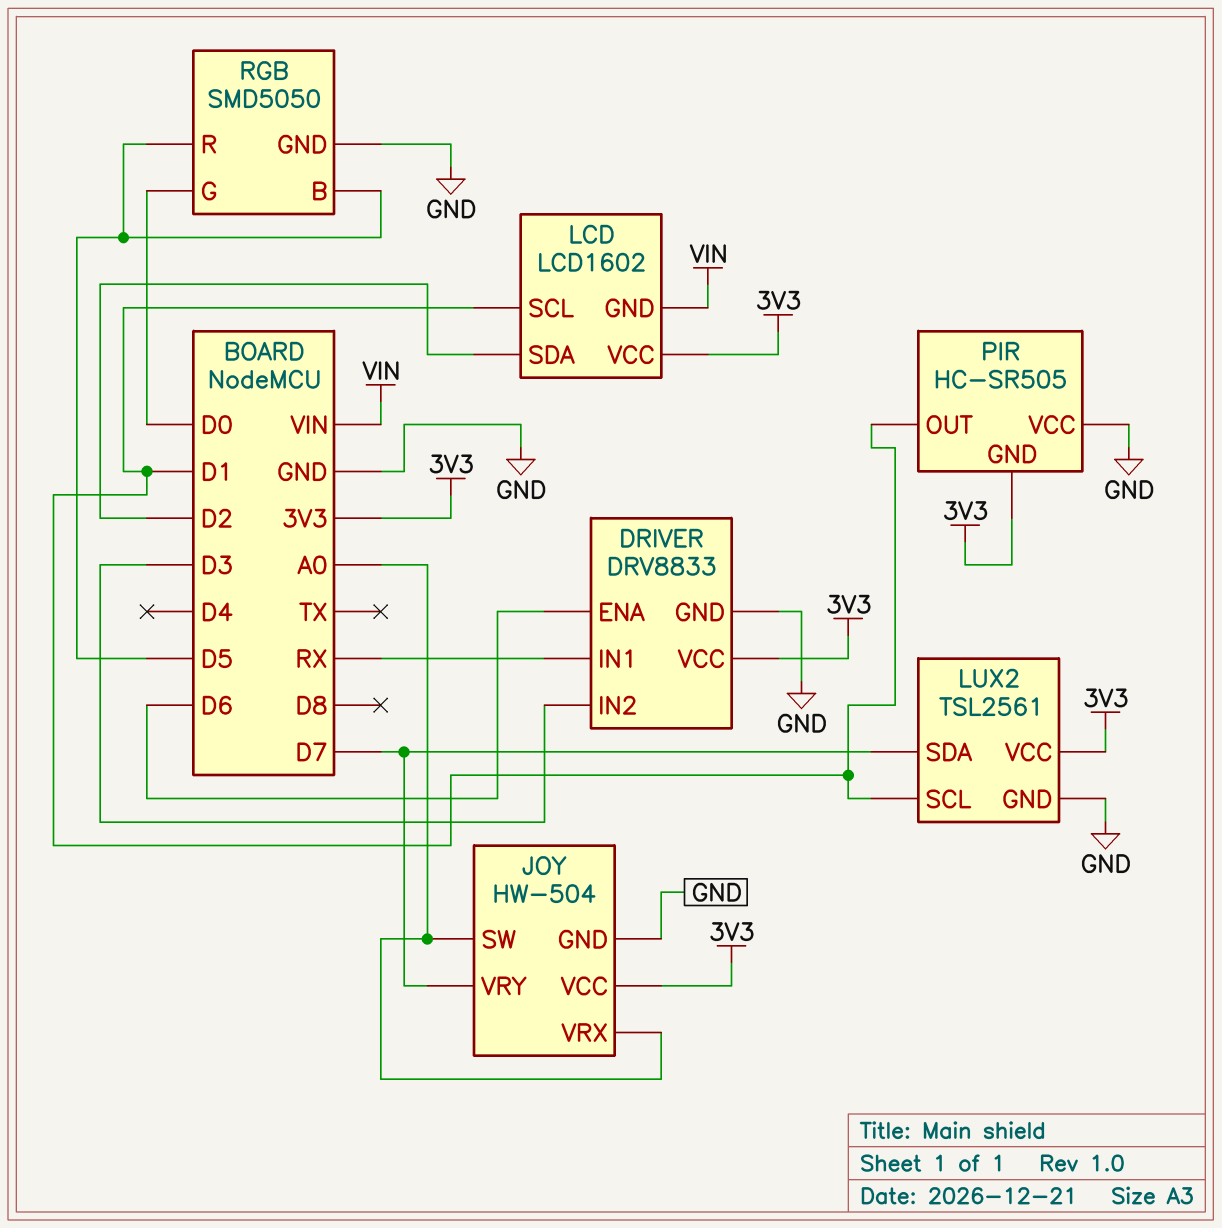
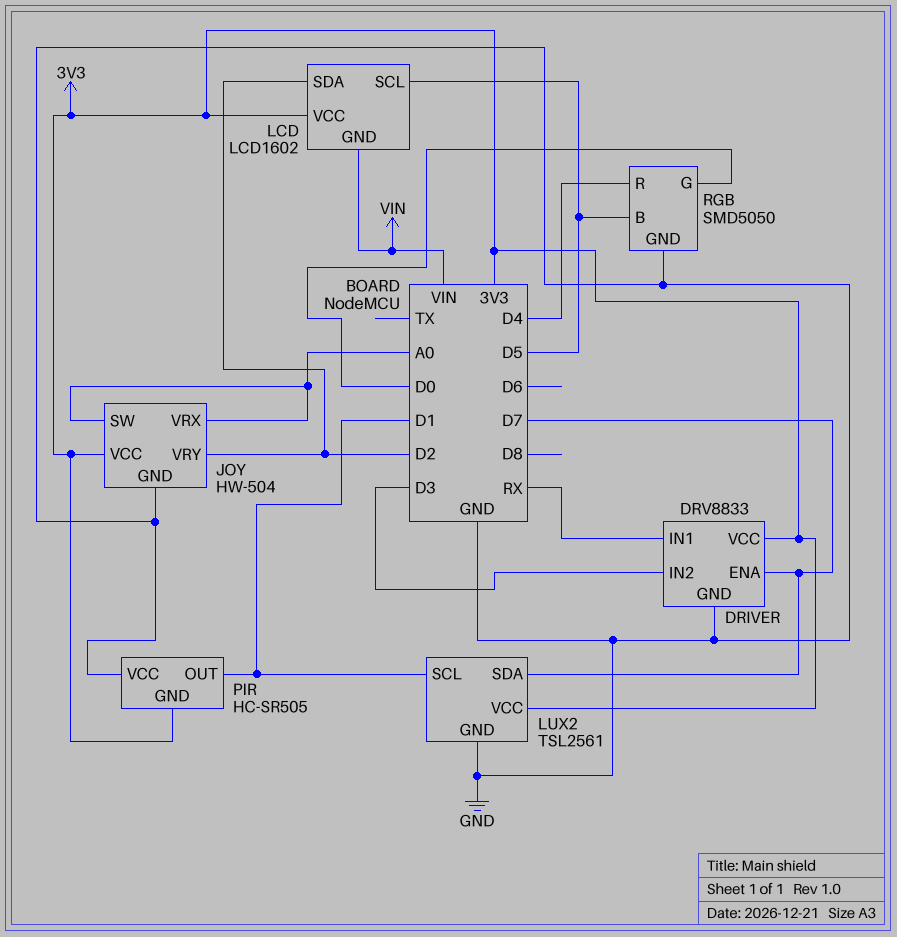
DRIVER pin ENA: D6 -> D7
JOY pin VRY: D7 -> D2
LCD pin SCL: D1 -> D5
RGB pin R: D5 -> D4

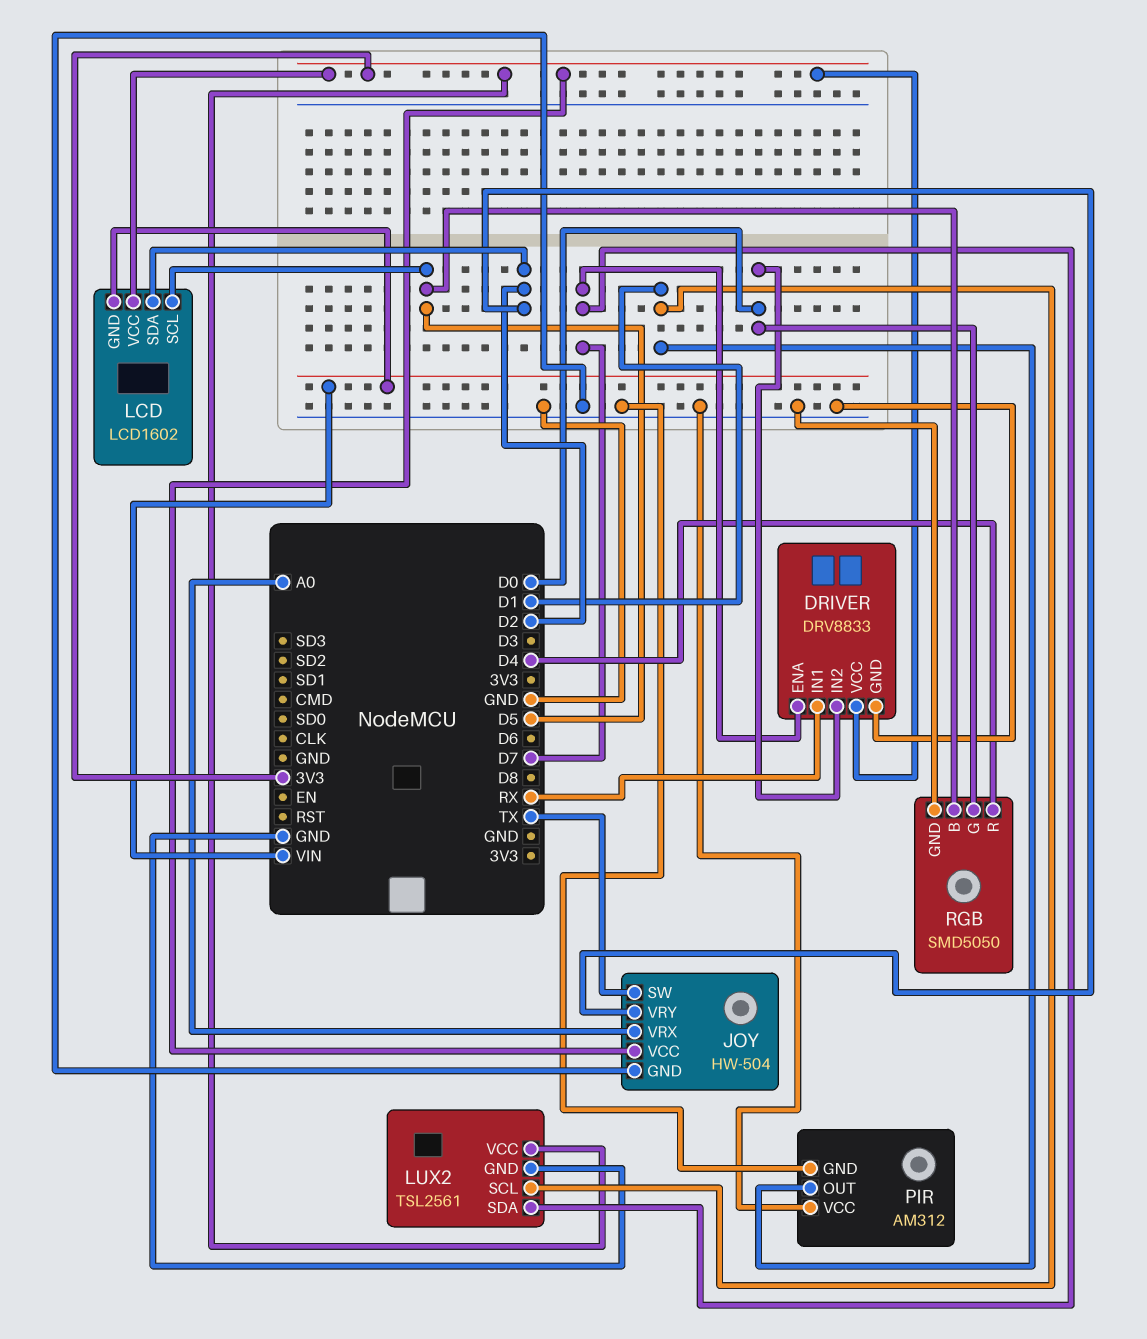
DRIVER pin IN2: D3 -> D0
JOY pin SW: A0 -> TX
PIR: HC-SR505 -> AM312
PIR pin GND: 3V3 -> GND

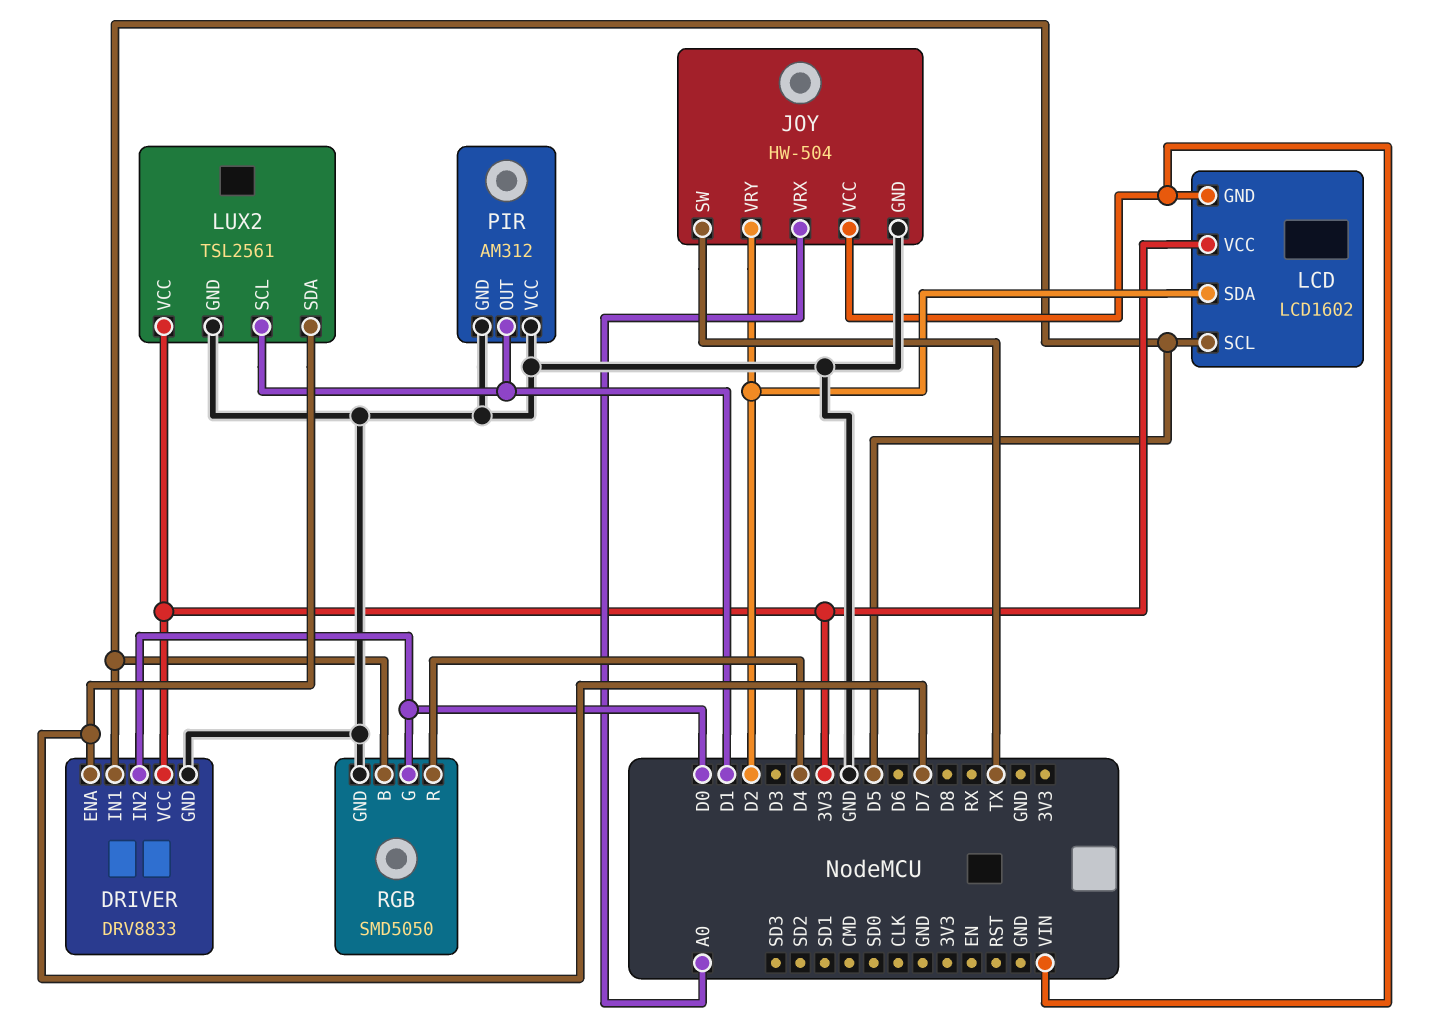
DRIVER pin IN1: RX -> D5
JOY pin VCC: 3V3 -> VIN

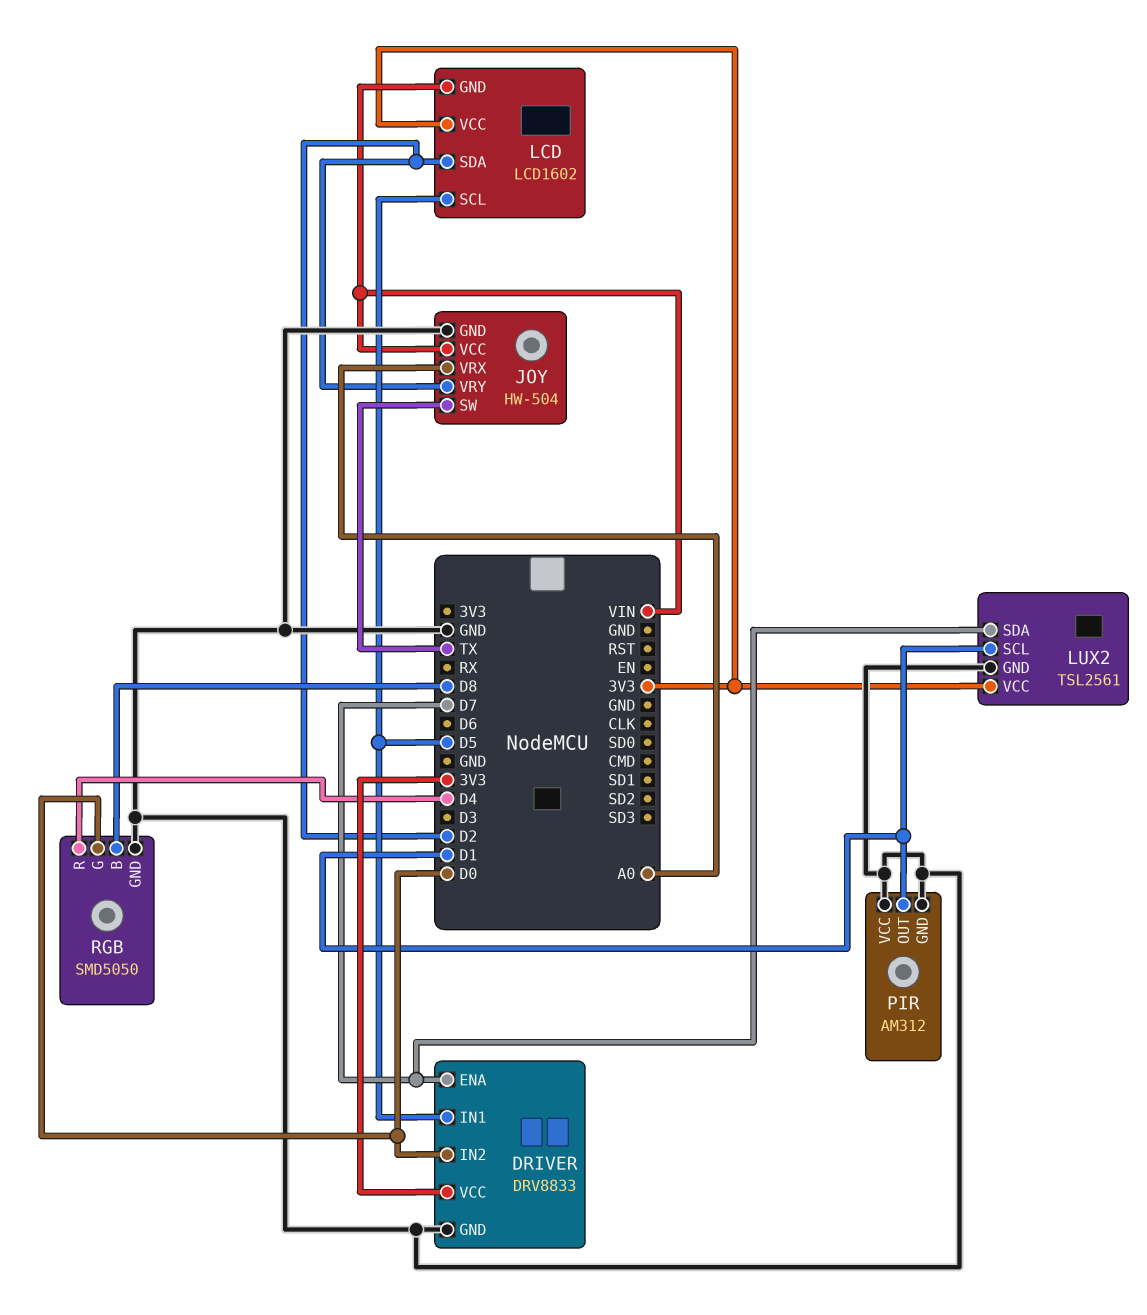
RGB pin B: D5 -> D8

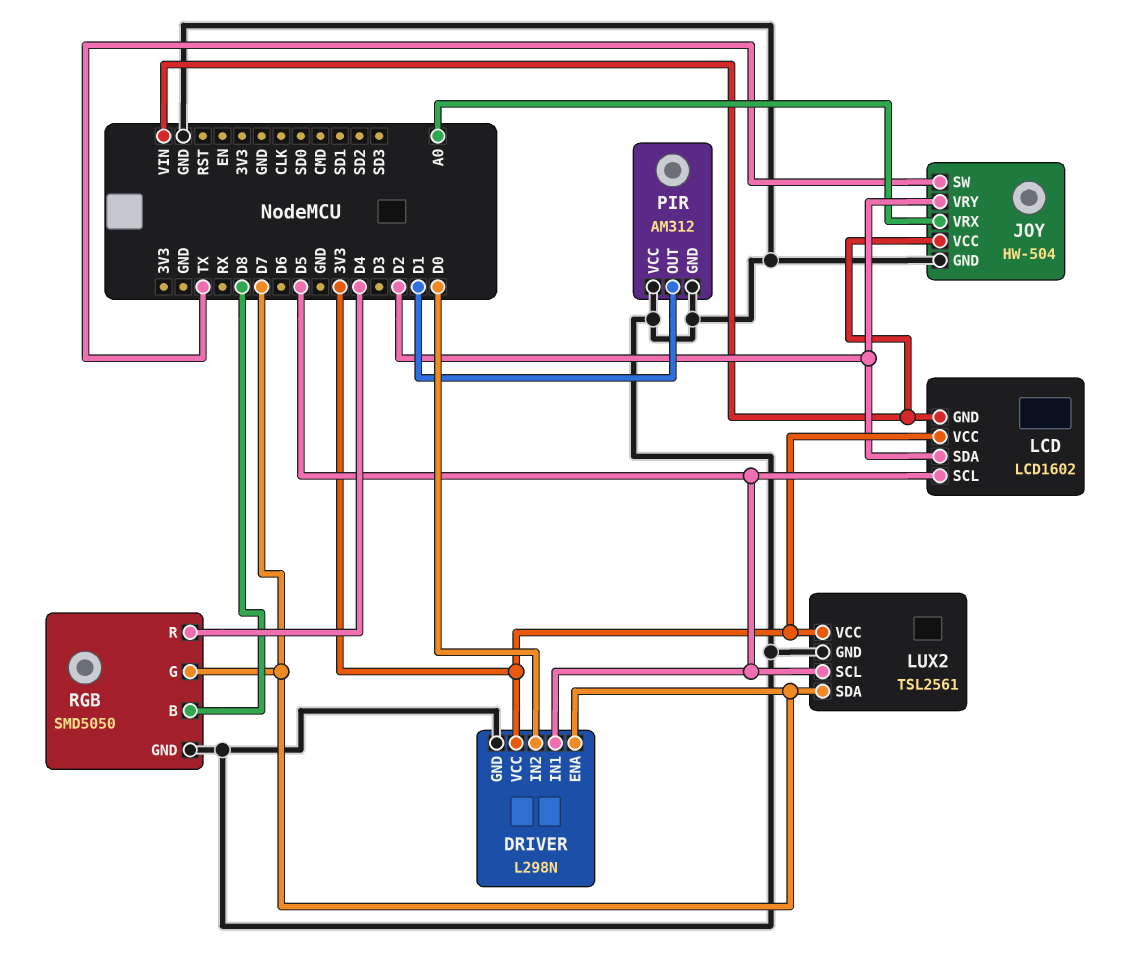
DRIVER: DRV8833 -> L298N
LUX2 pin SCL: D1 -> D5
RGB pin G: D0 -> D7

